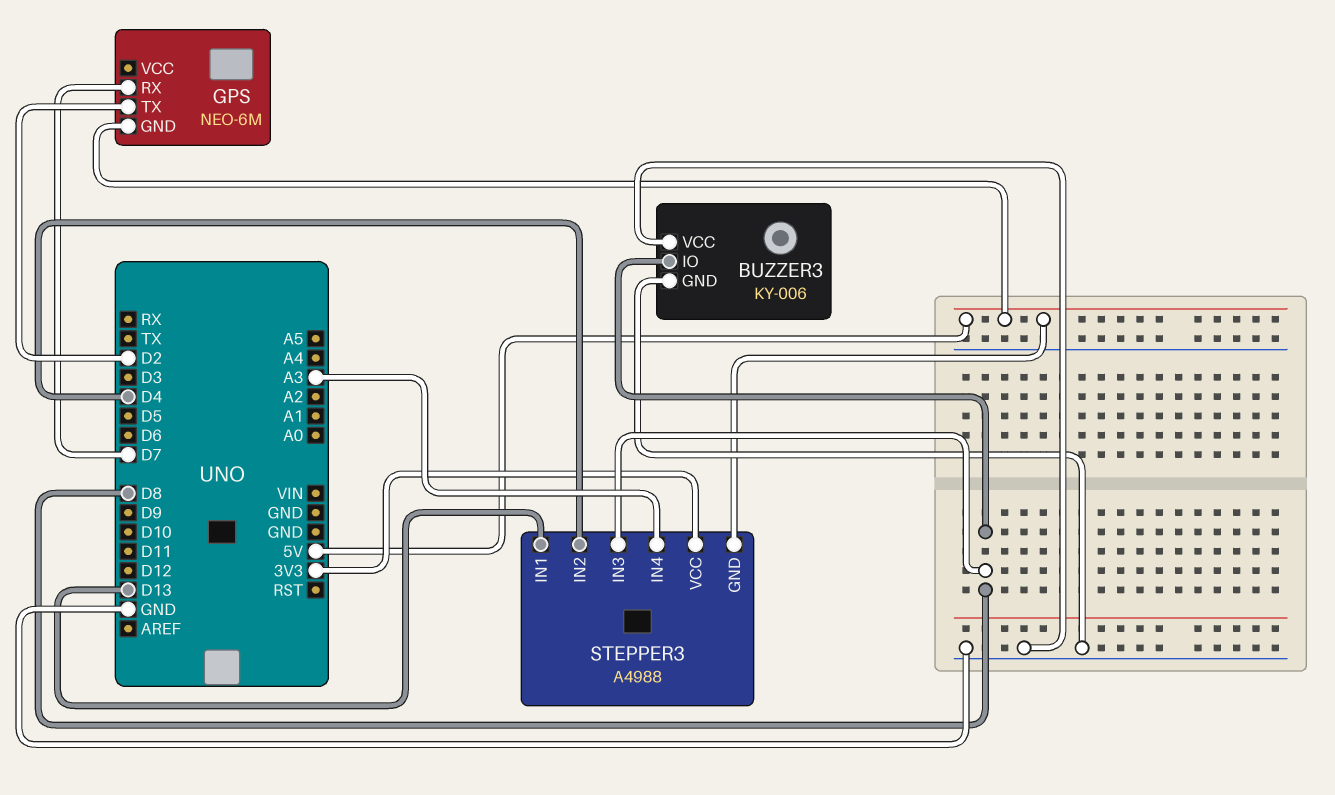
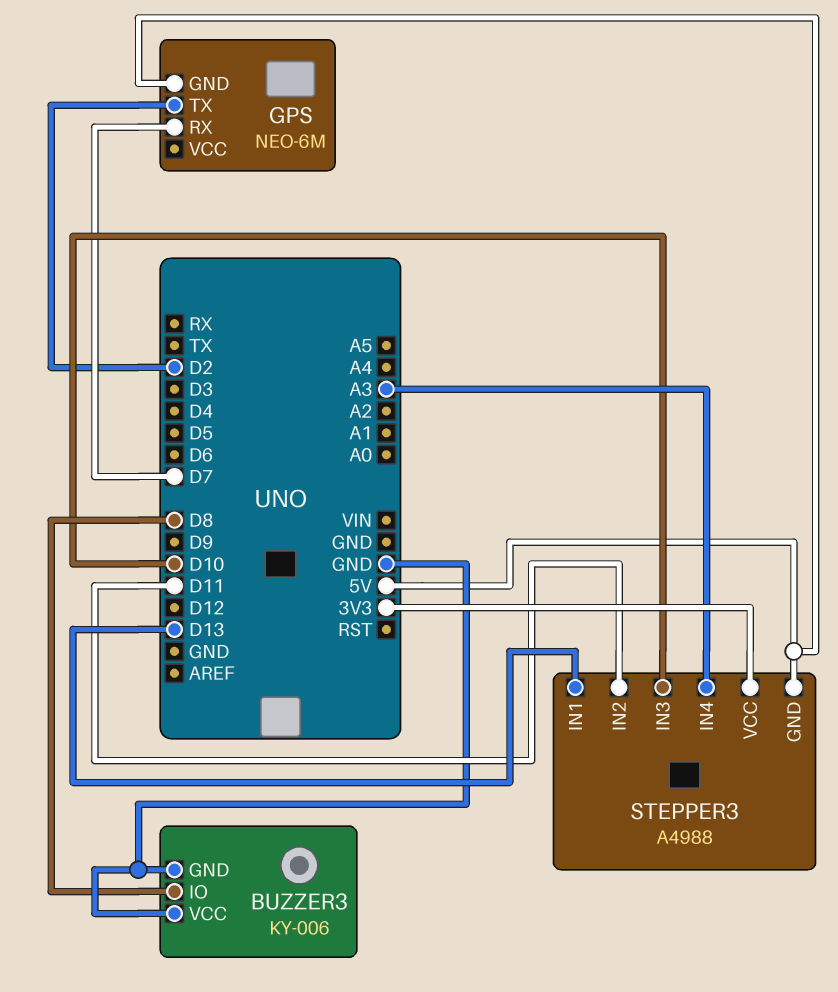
STEPPER3 pin IN2: D4 -> D11
STEPPER3 pin IN3: D8 -> D10

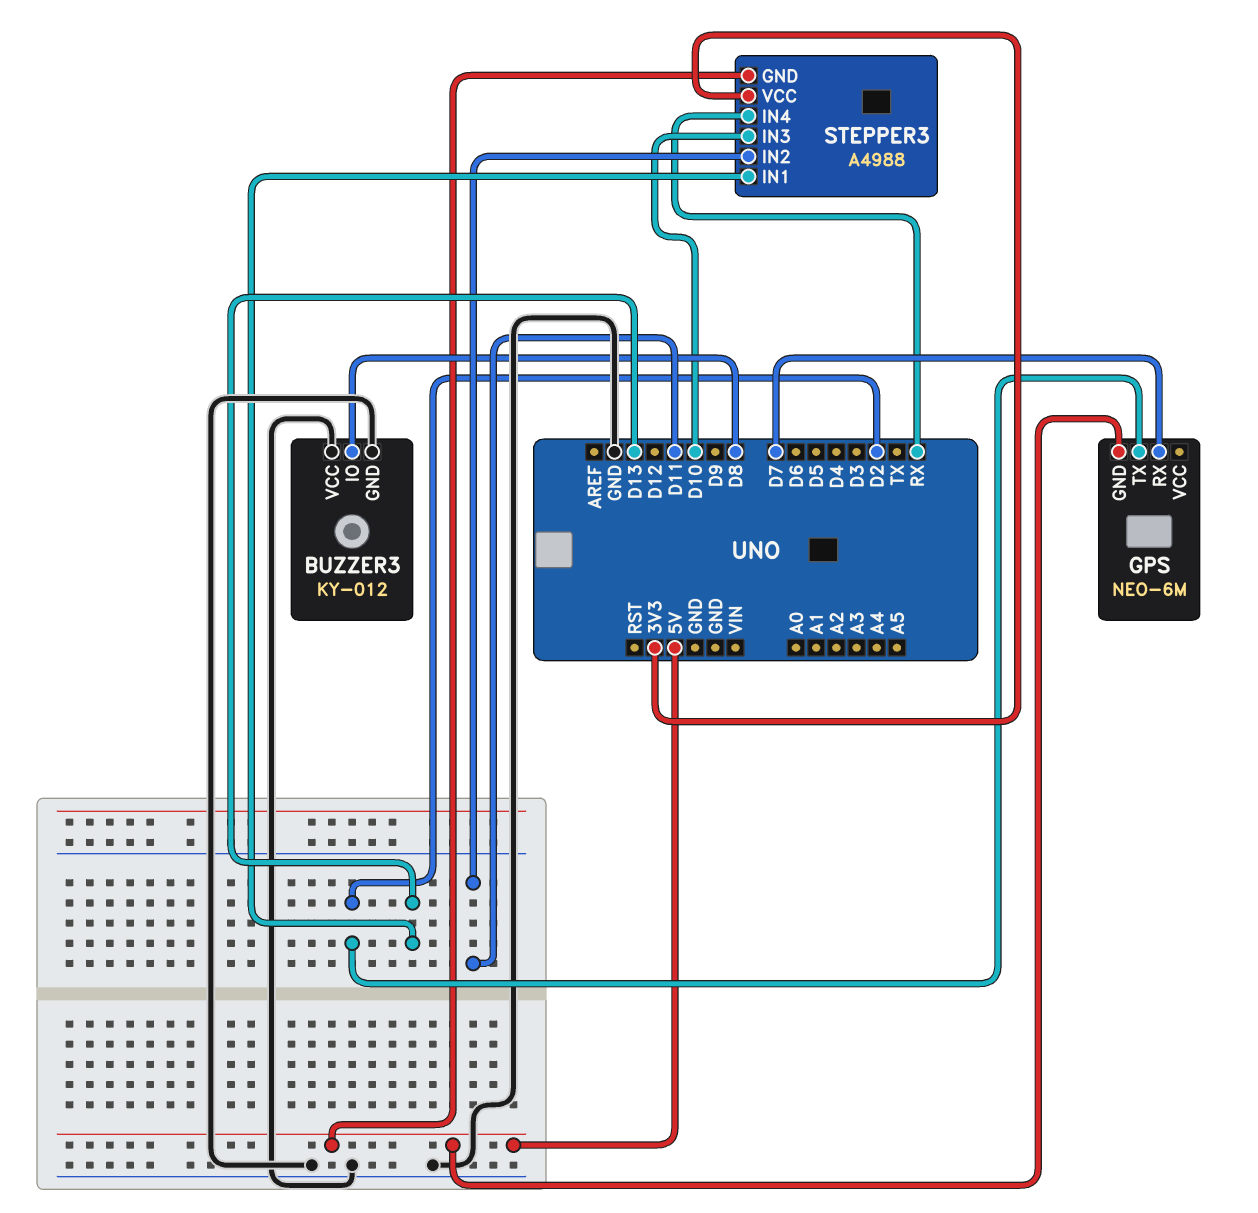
BUZZER3: KY-006 -> KY-012
STEPPER3 pin IN4: A3 -> RX

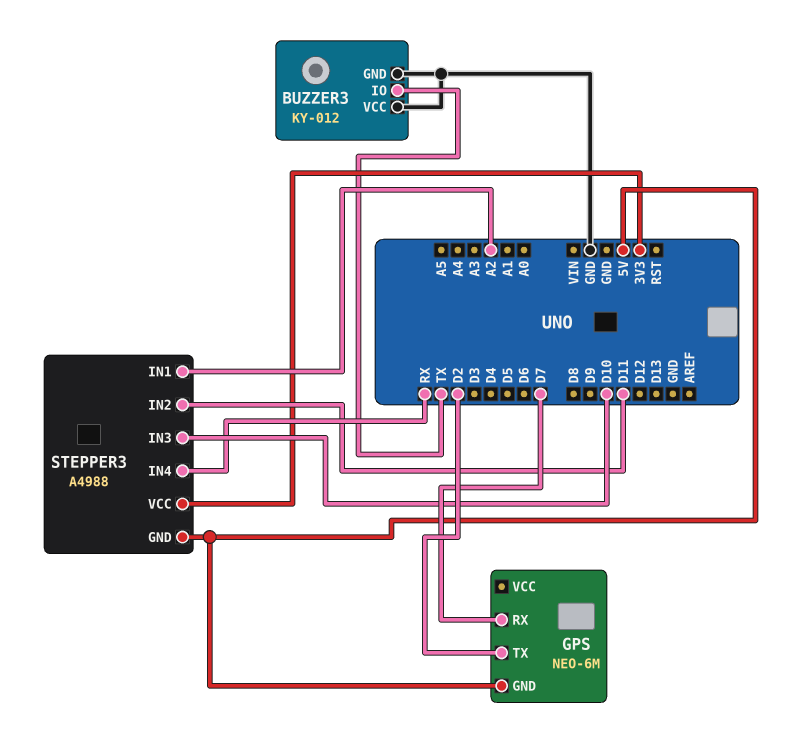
BUZZER3 pin IO: D8 -> TX
STEPPER3 pin IN1: D13 -> A2

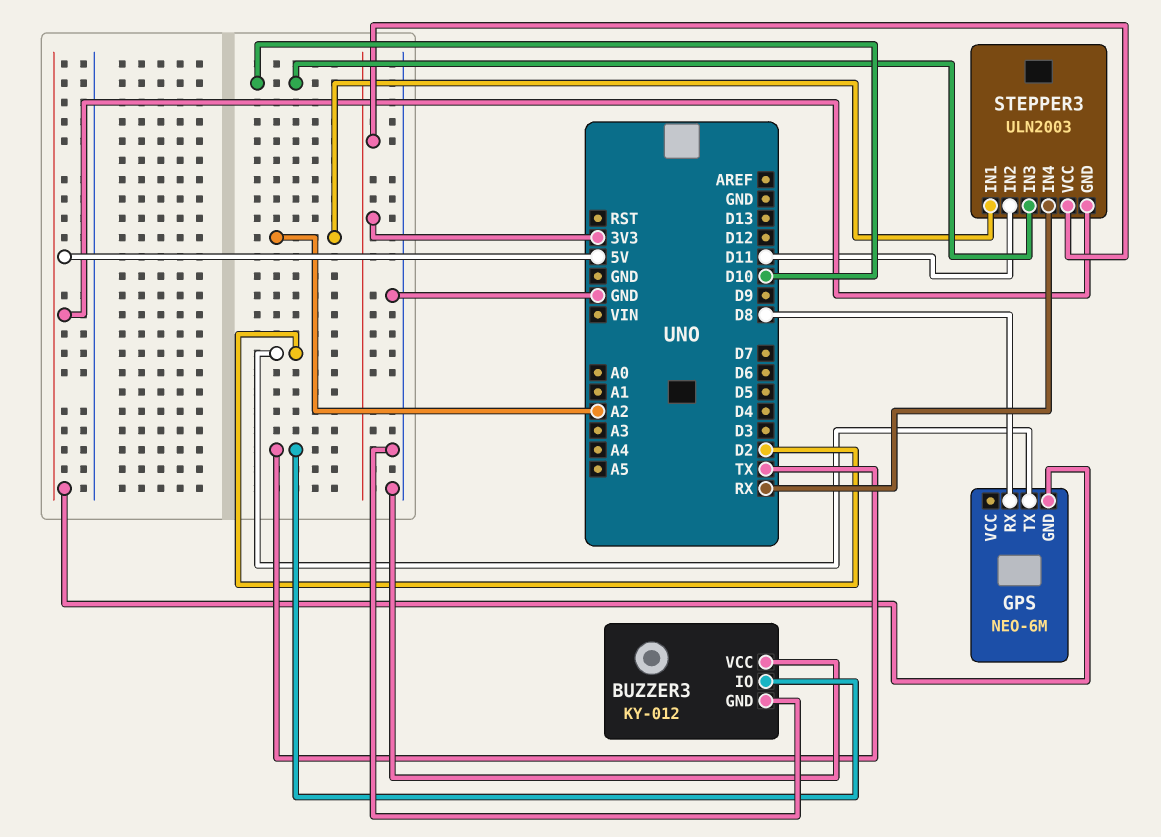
GPS pin RX: D7 -> D8
STEPPER3: A4988 -> ULN2003

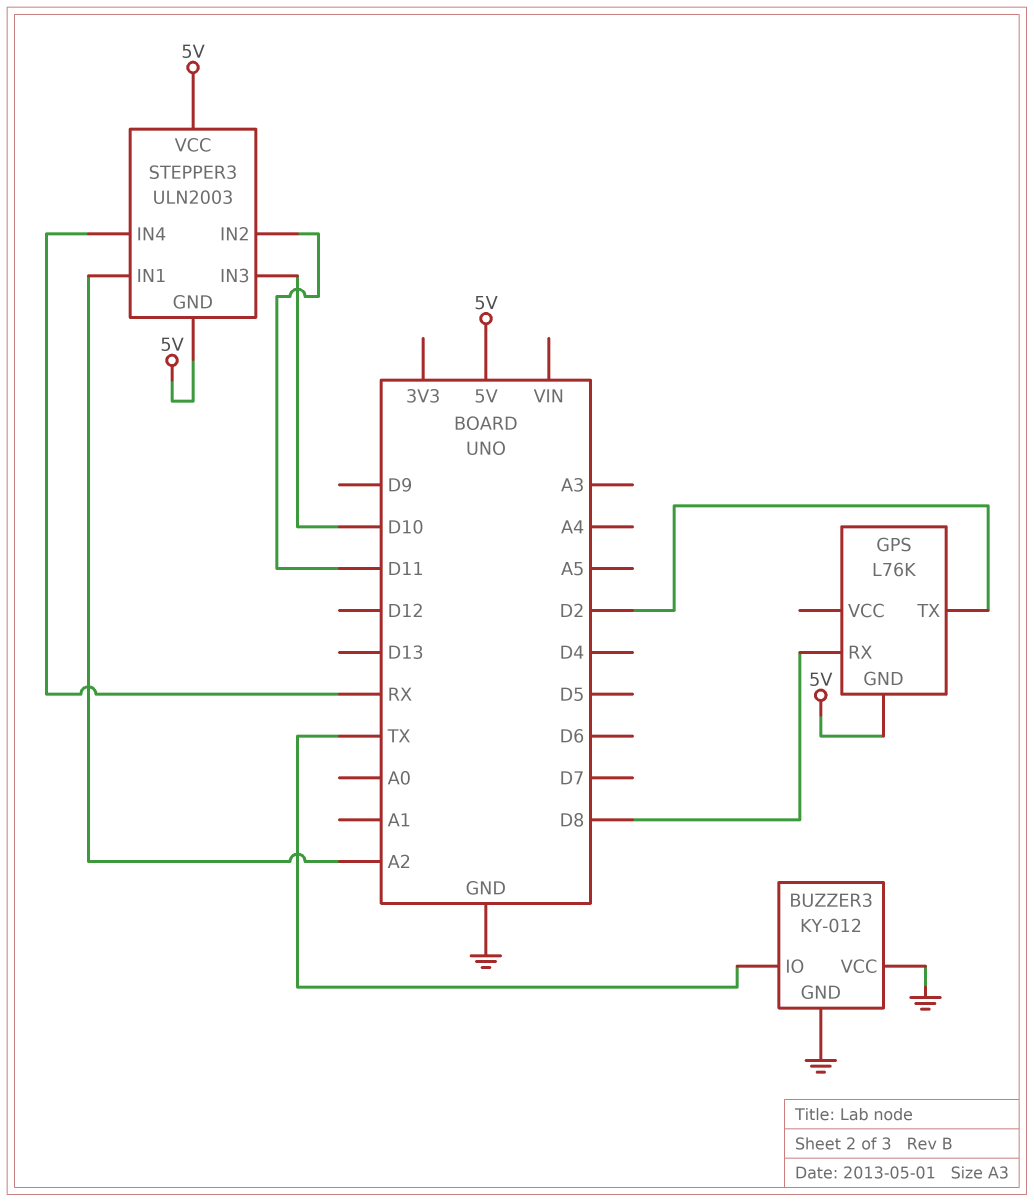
GPS: NEO-6M -> L76K
STEPPER3 pin VCC: 3V3 -> 5V

